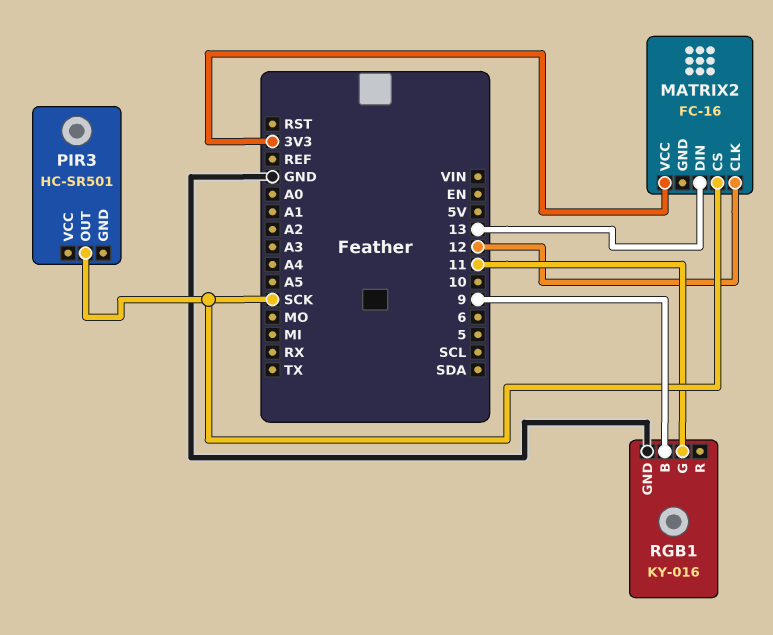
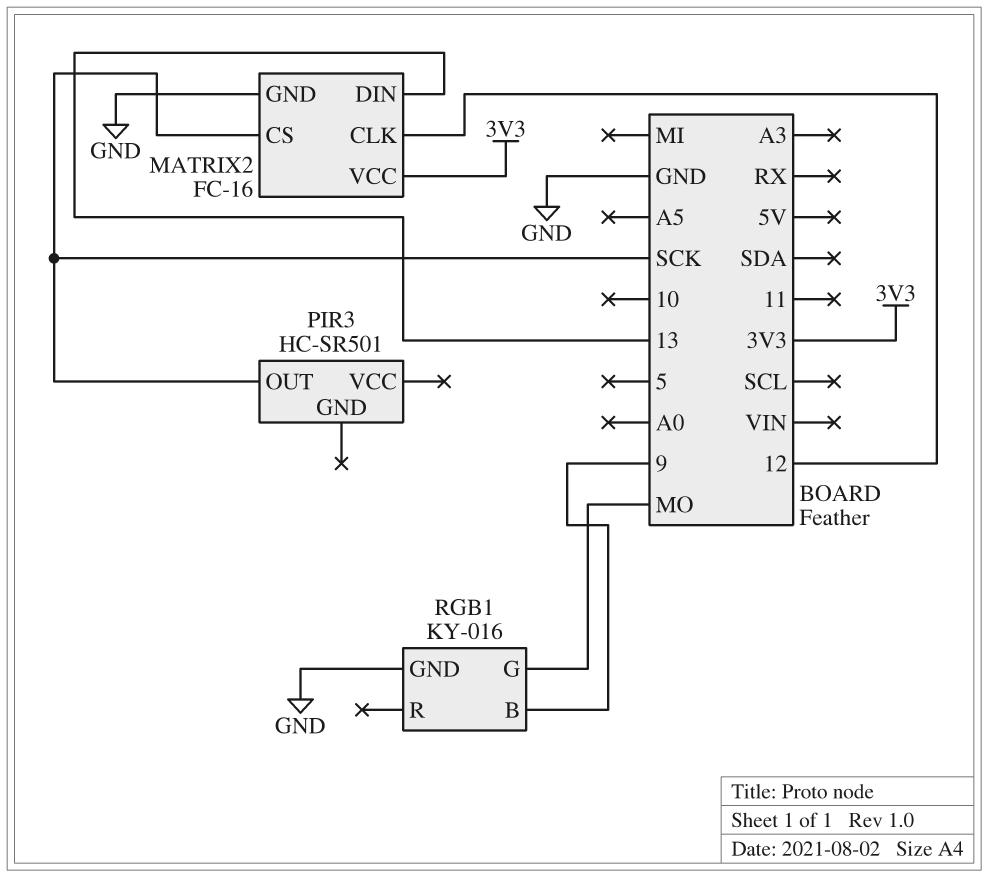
MATRIX2 pin GND: none -> GND
RGB1 pin G: 11 -> MO

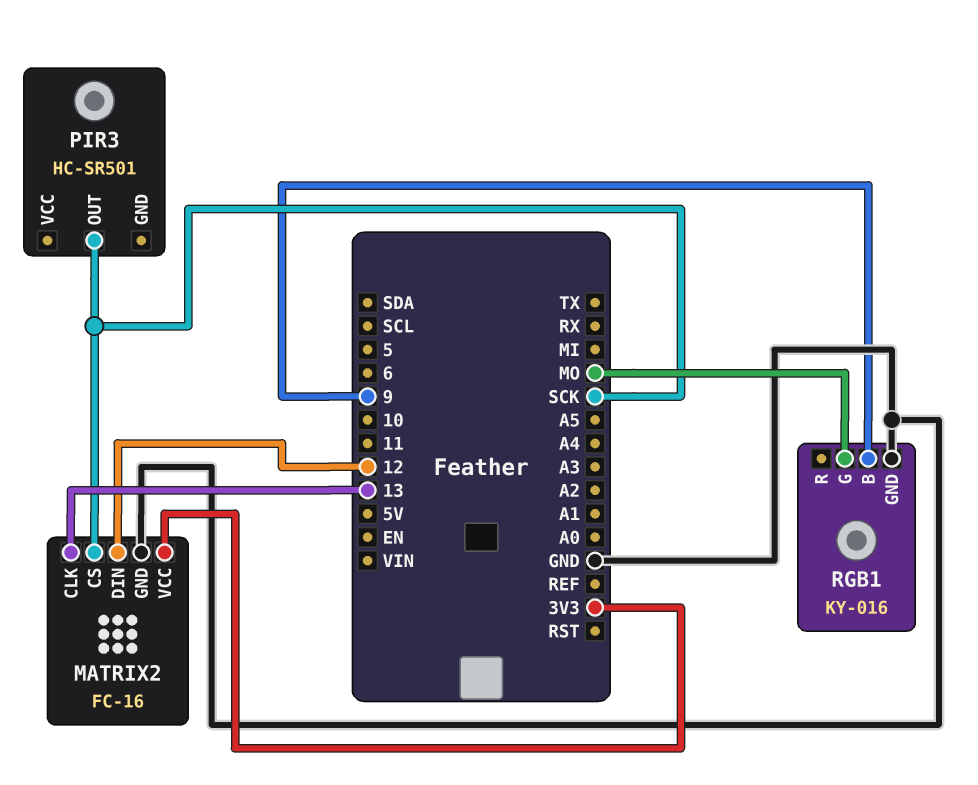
MATRIX2 pin CLK: 12 -> 13
MATRIX2 pin DIN: 13 -> 12

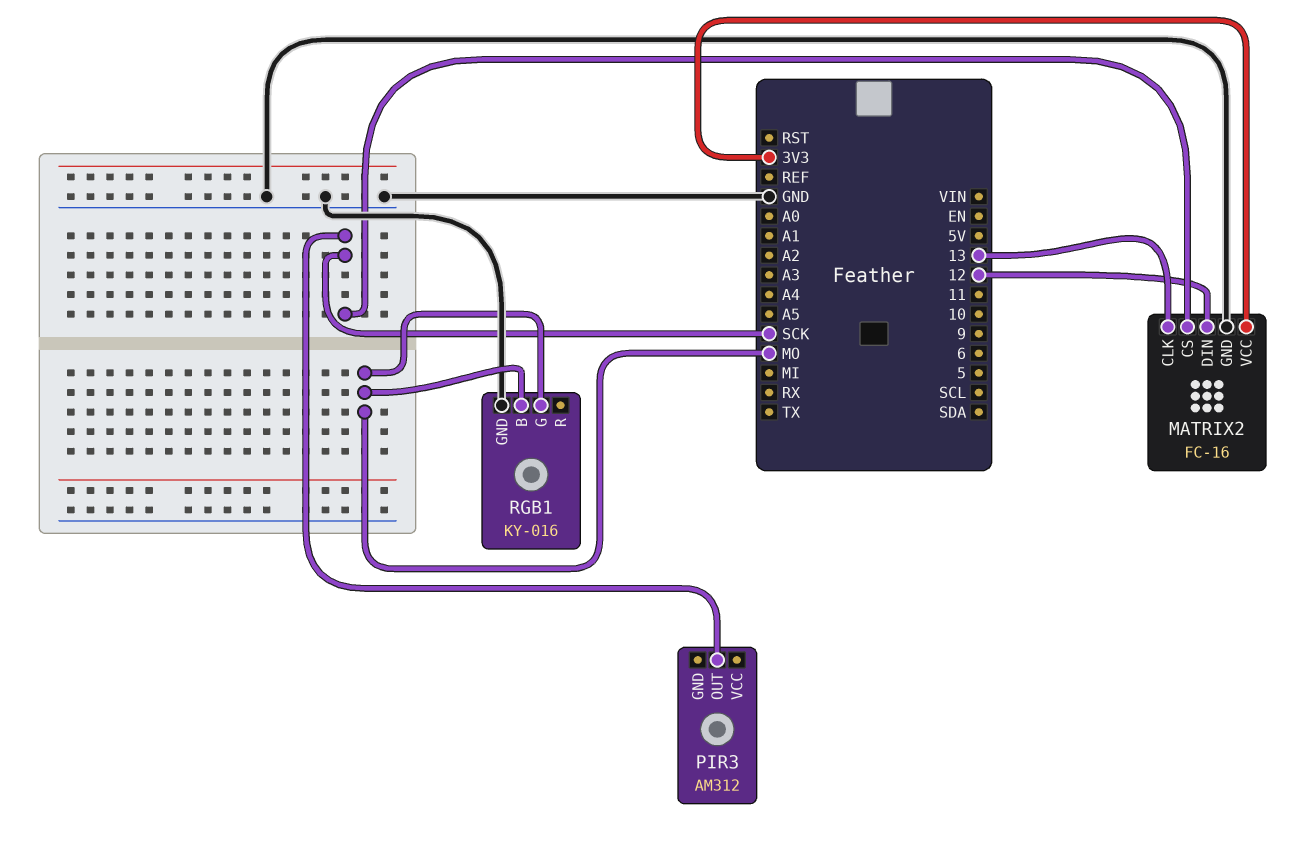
PIR3: HC-SR501 -> AM312
RGB1 pin B: 9 -> MO

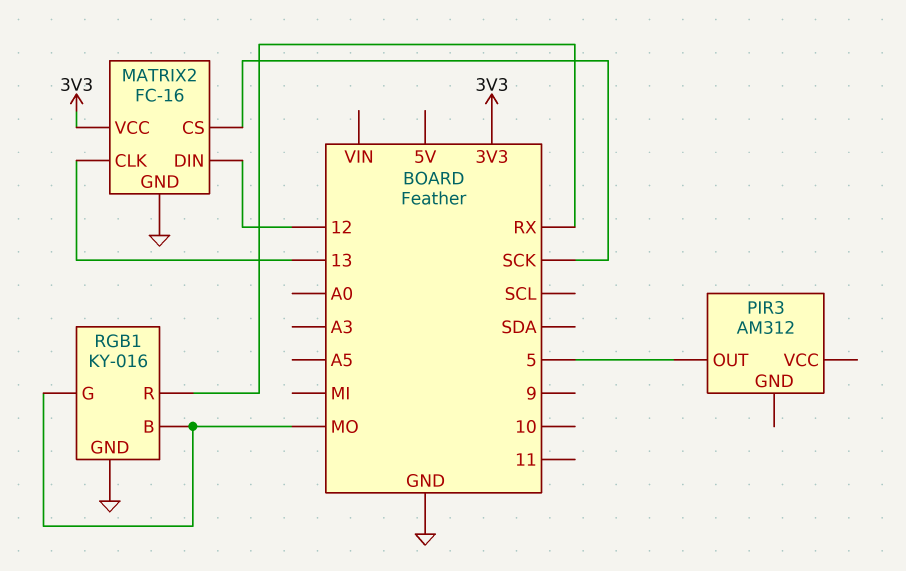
PIR3 pin OUT: SCK -> 5
RGB1 pin R: none -> RX

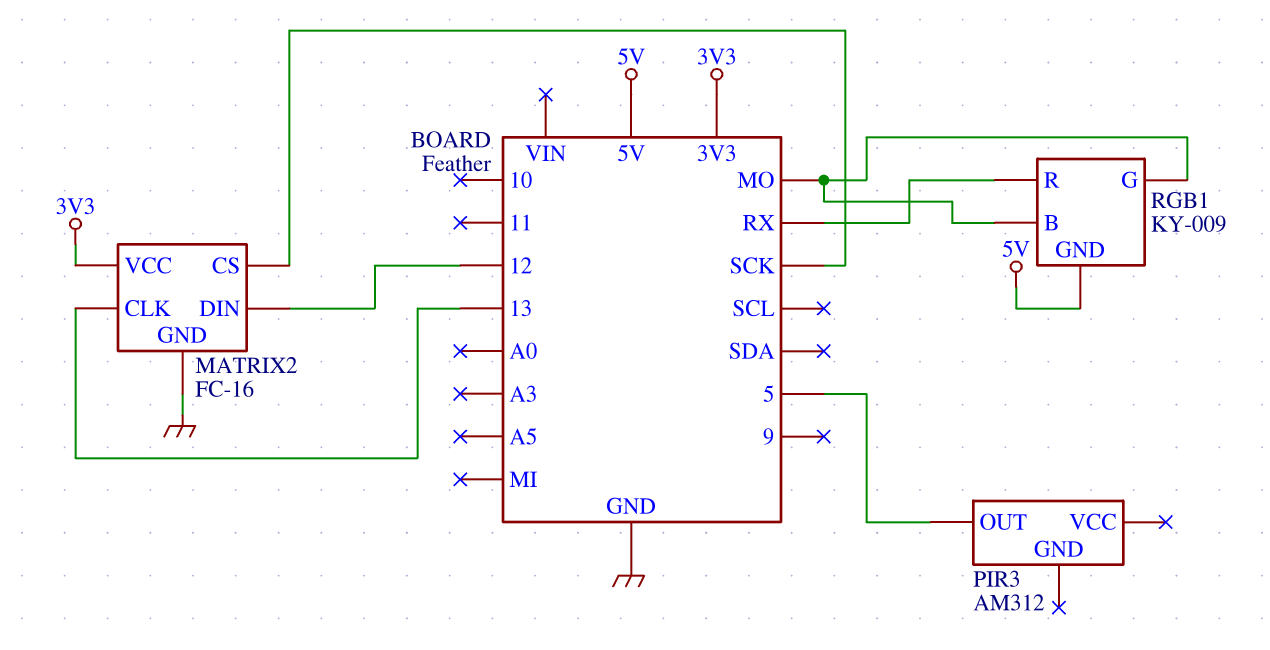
RGB1: KY-016 -> KY-009
RGB1 pin GND: GND -> 5V

